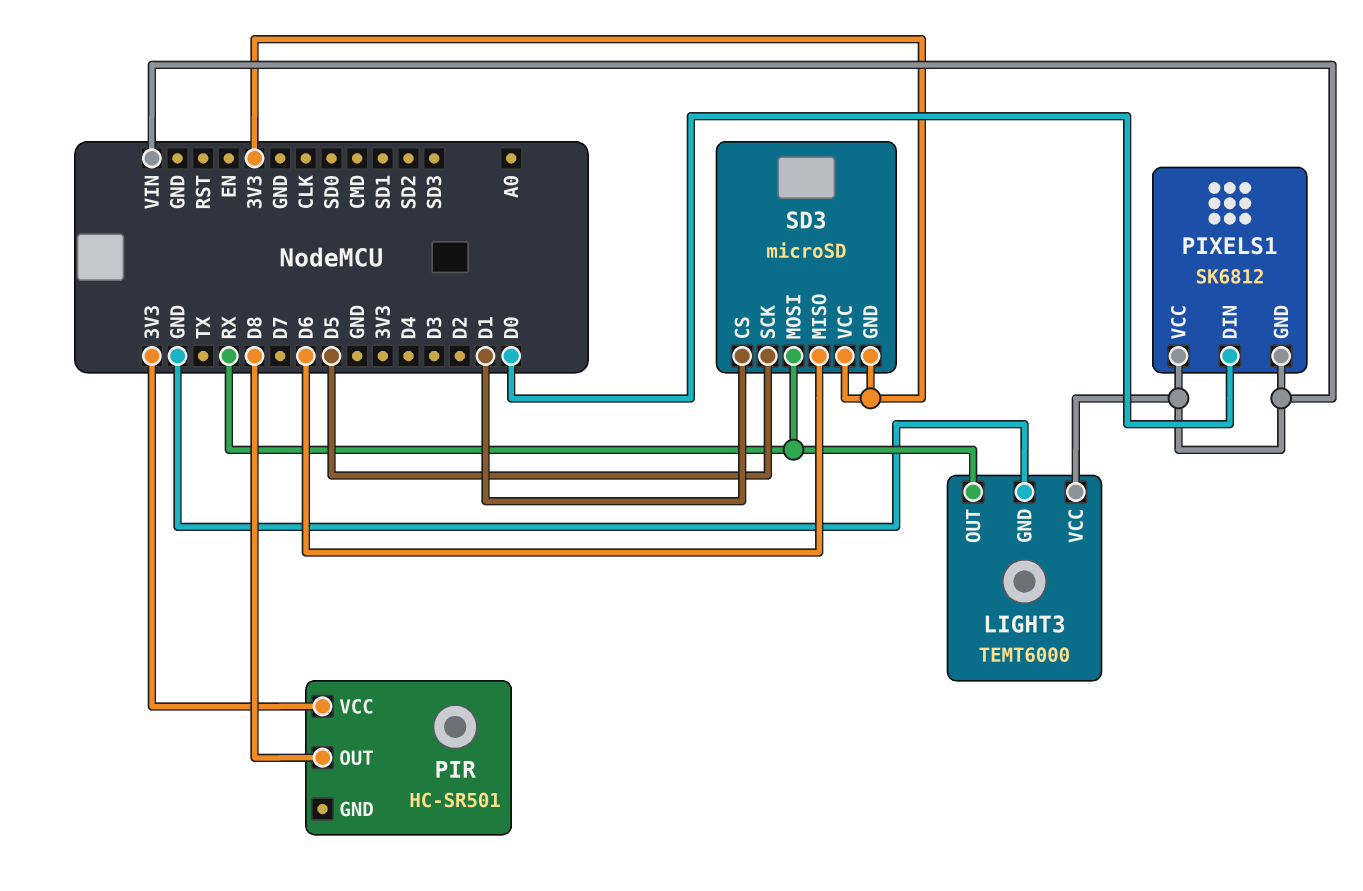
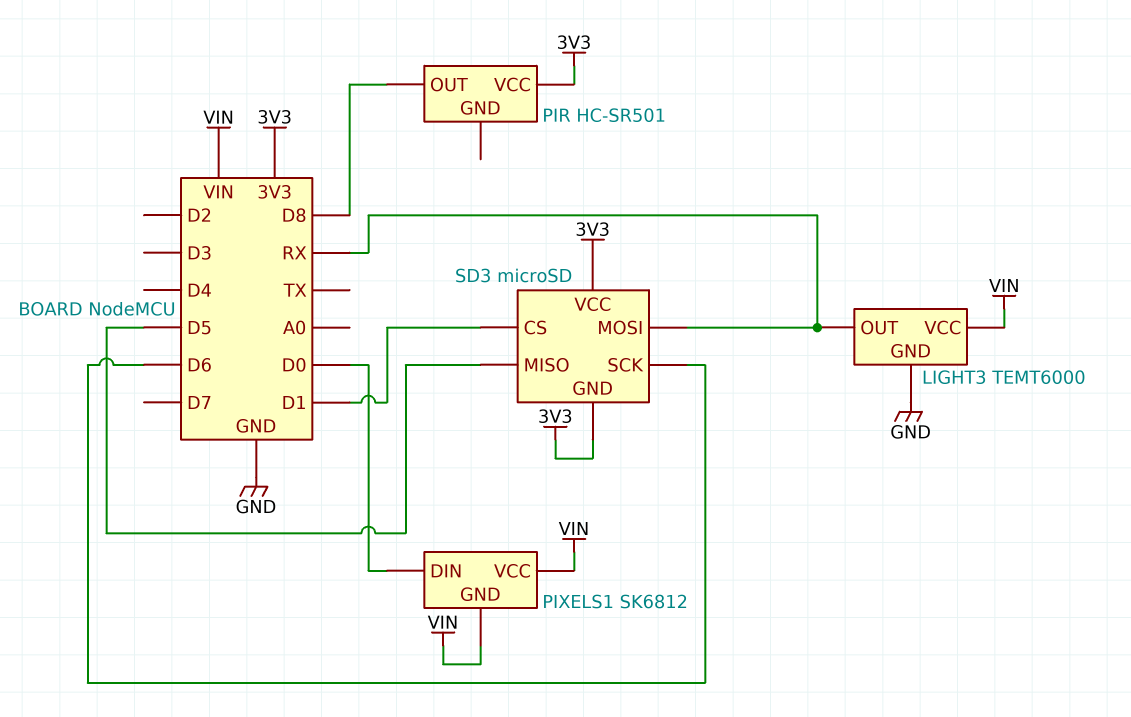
SD3 pin MISO: D6 -> D5
SD3 pin SCK: D5 -> D6

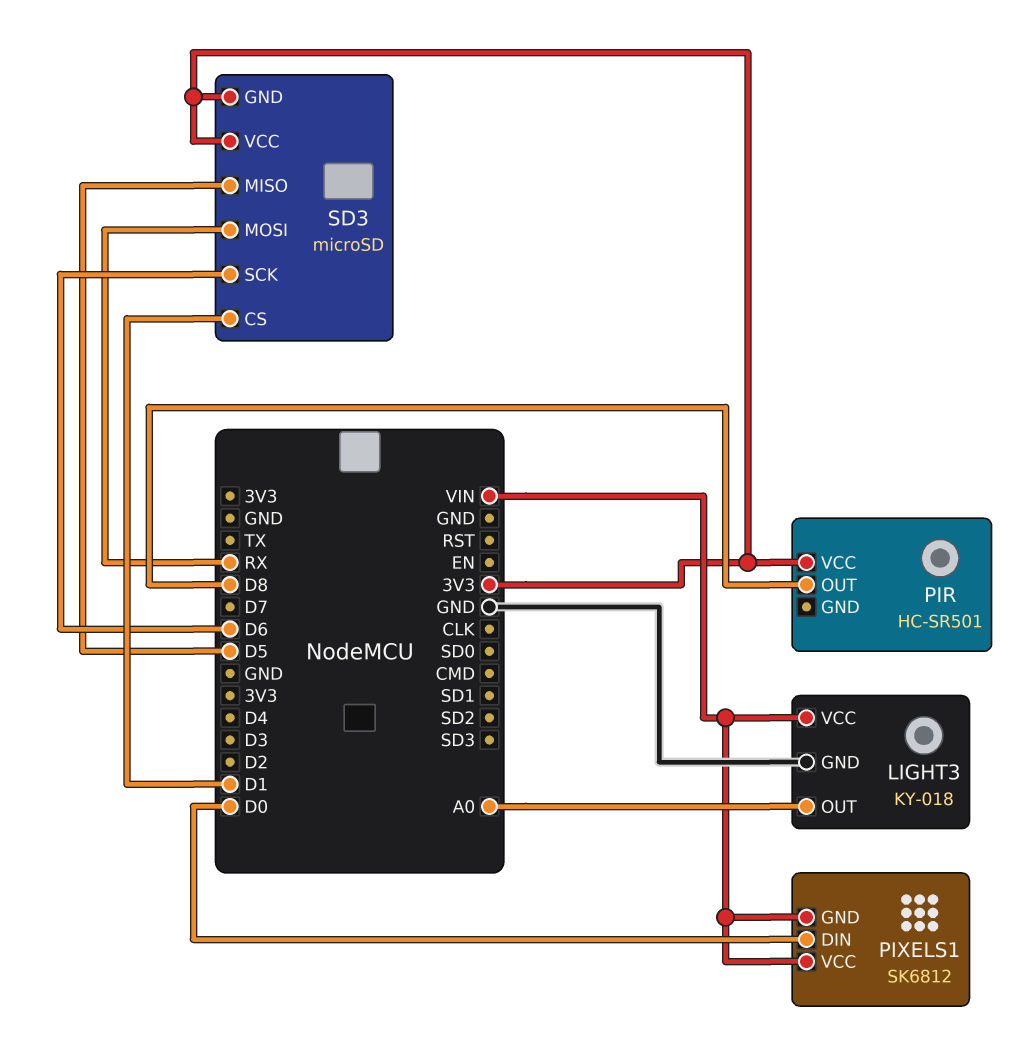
LIGHT3: TEMT6000 -> KY-018
LIGHT3 pin OUT: RX -> A0

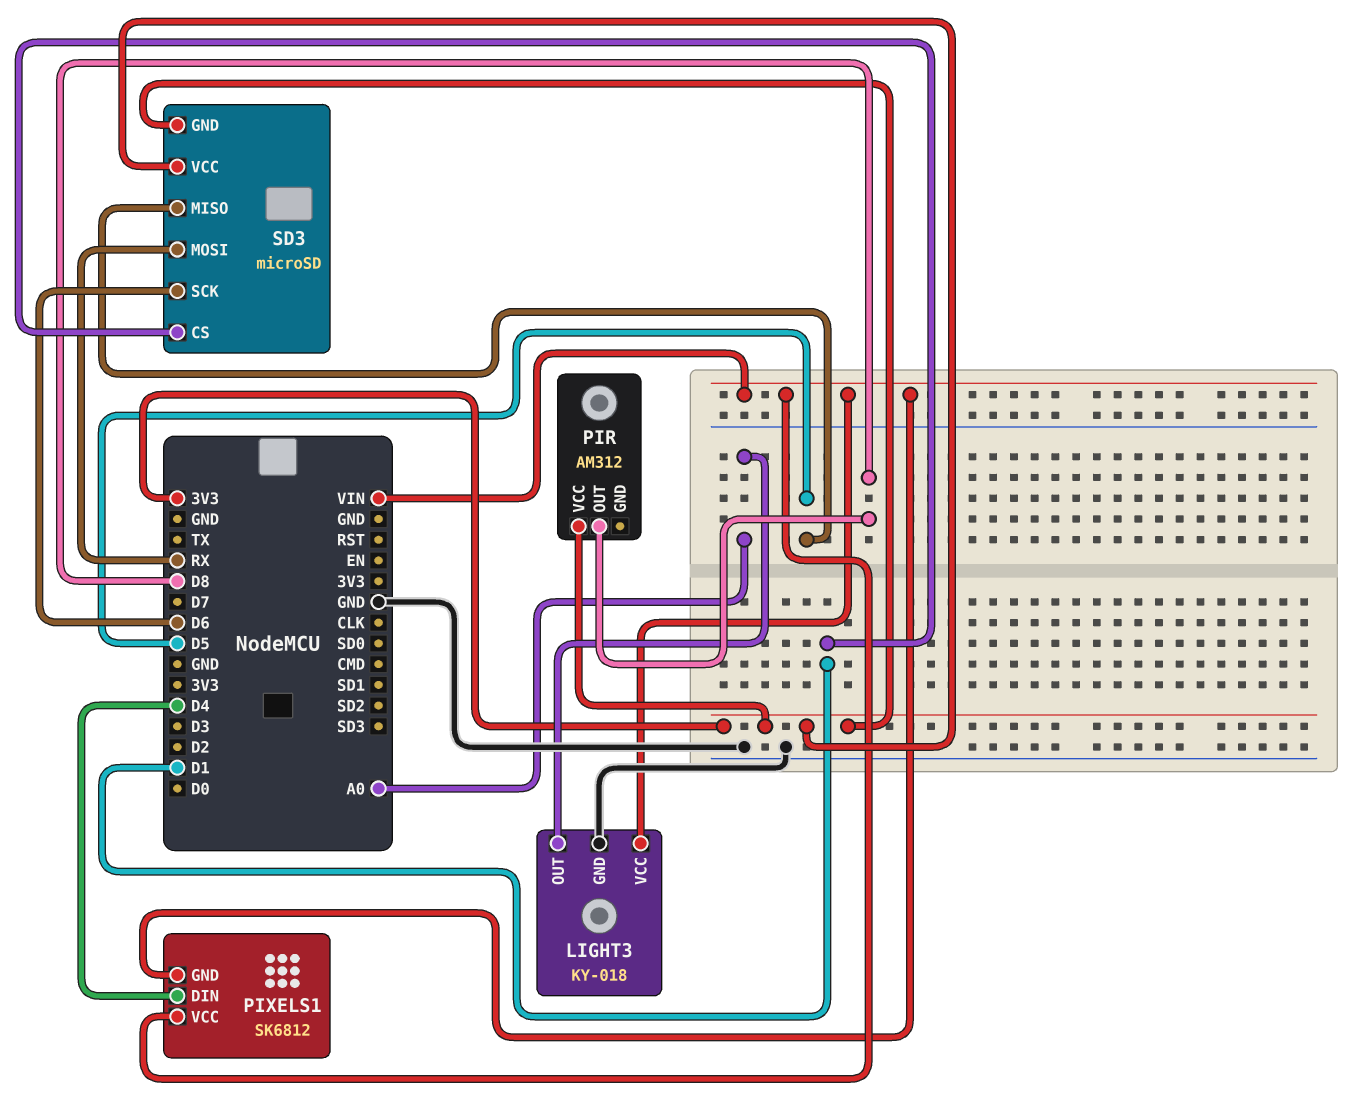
PIR: HC-SR501 -> AM312
PIXELS1 pin DIN: D0 -> D4

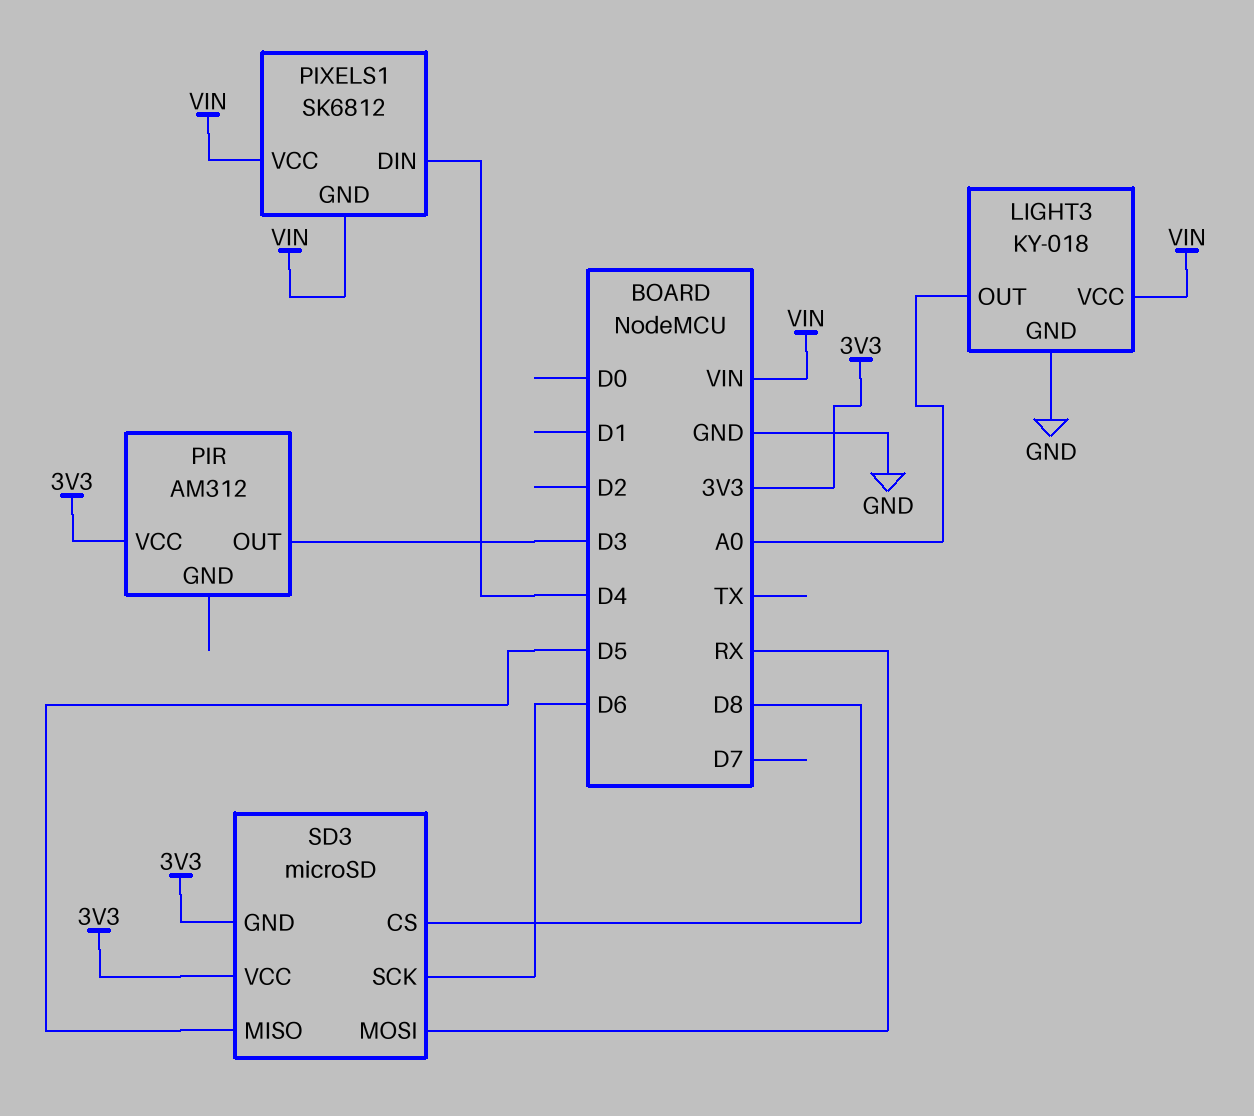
PIR pin OUT: D8 -> D3
SD3 pin CS: D1 -> D8

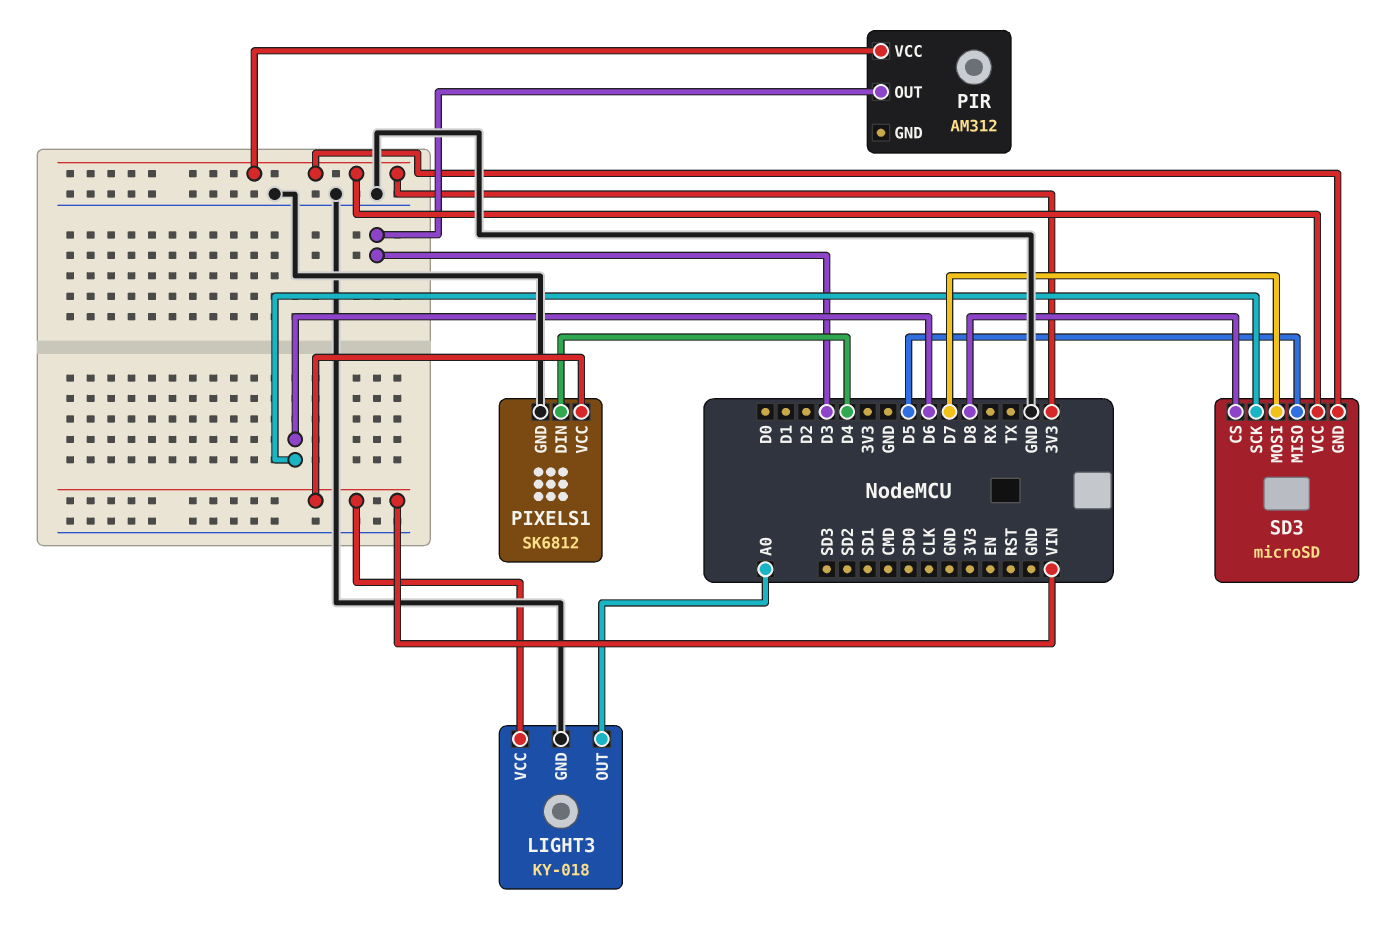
PIXELS1 pin GND: VIN -> GND
SD3 pin MOSI: RX -> D7

